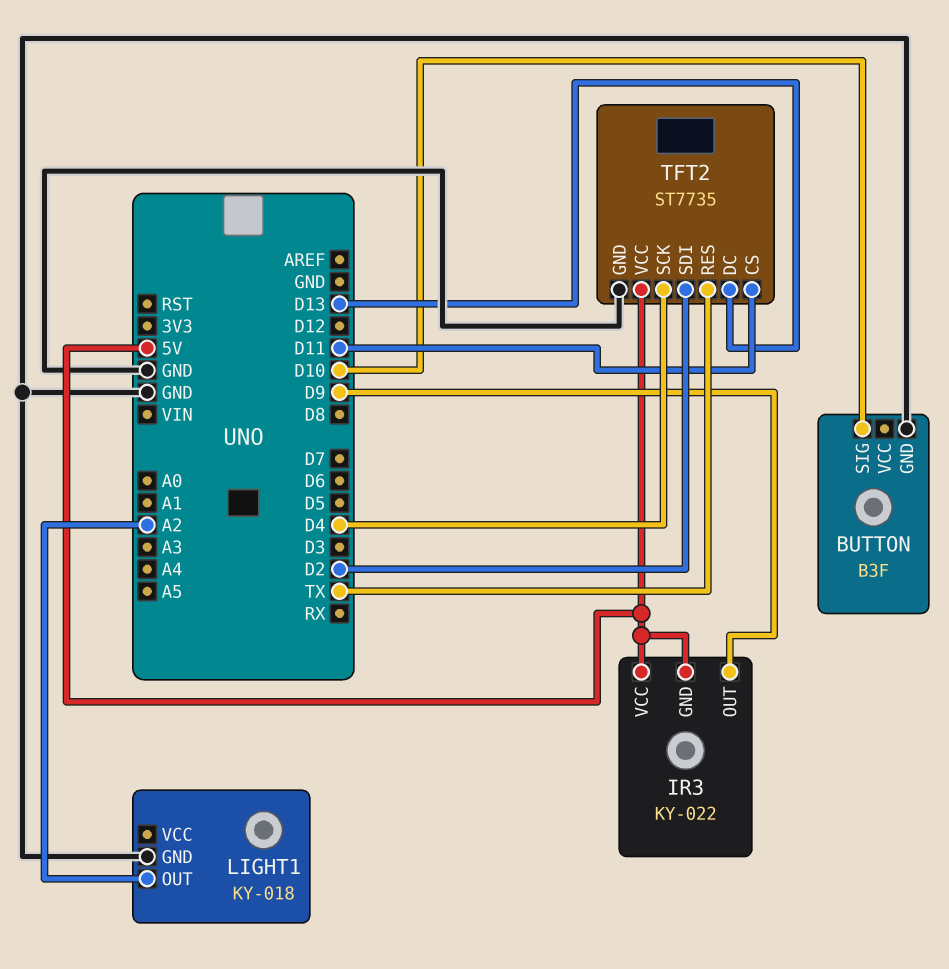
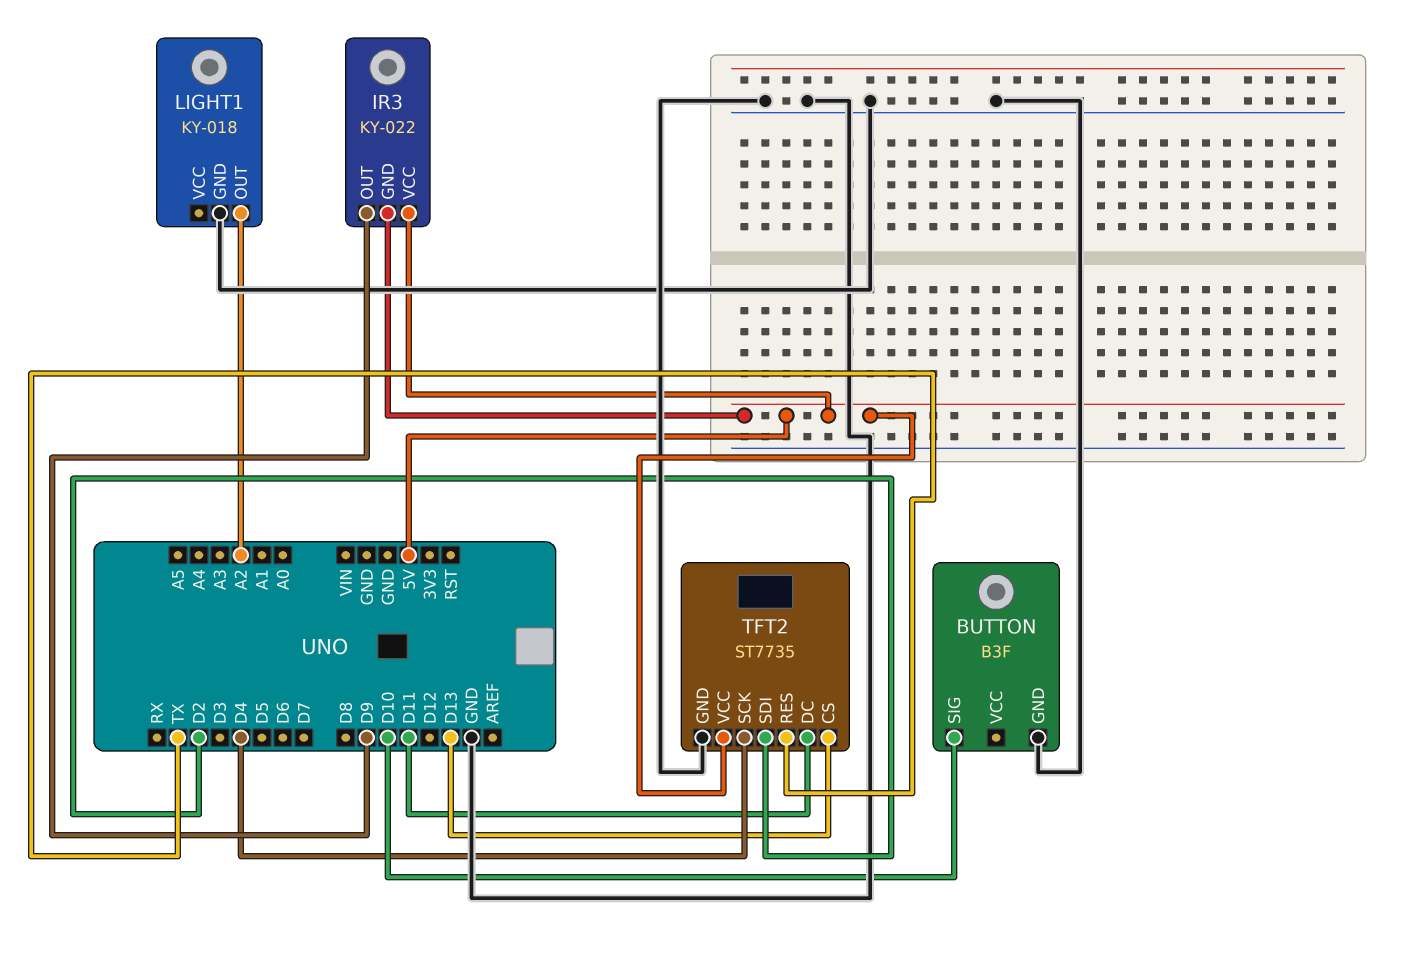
TFT2 pin CS: D11 -> D13
TFT2 pin DC: D13 -> D11

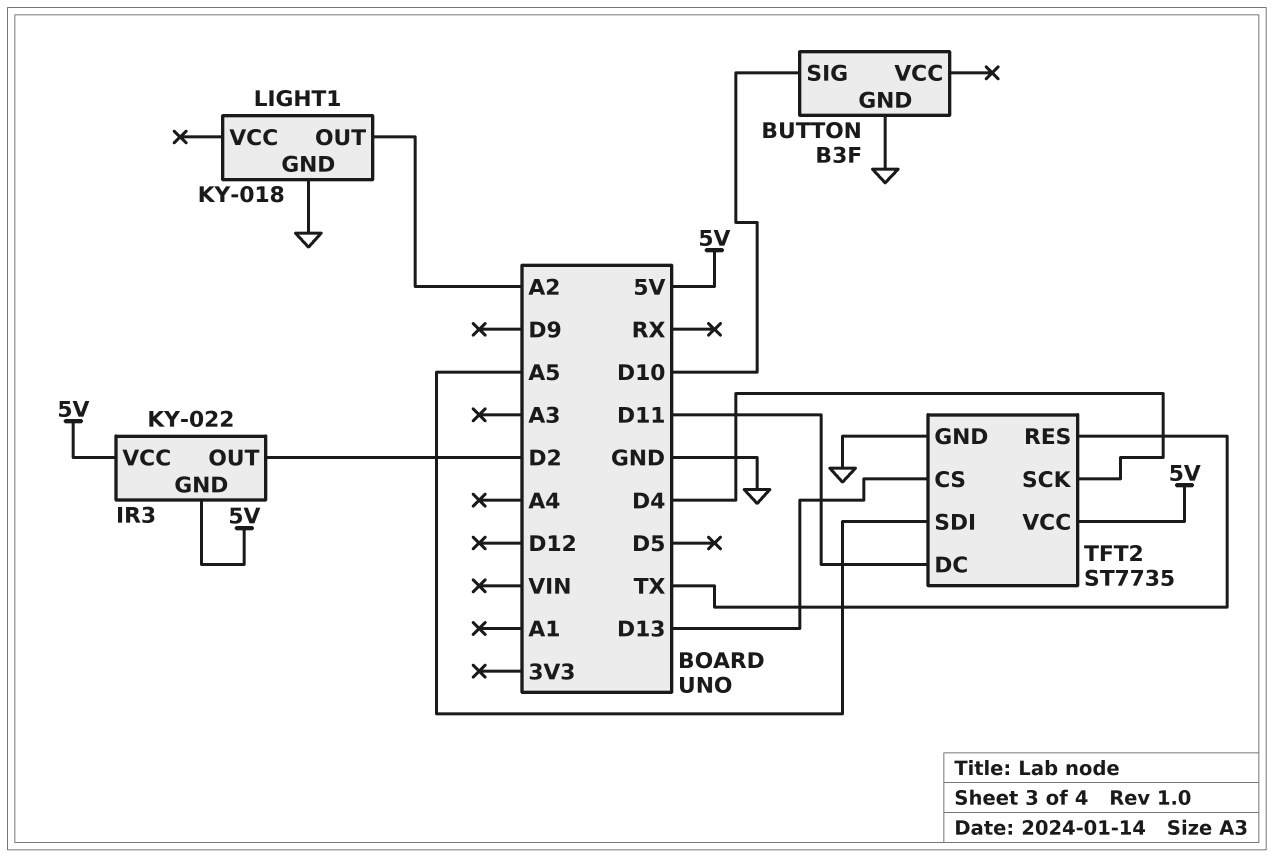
IR3 pin OUT: D9 -> D2
TFT2 pin SDI: D2 -> A5

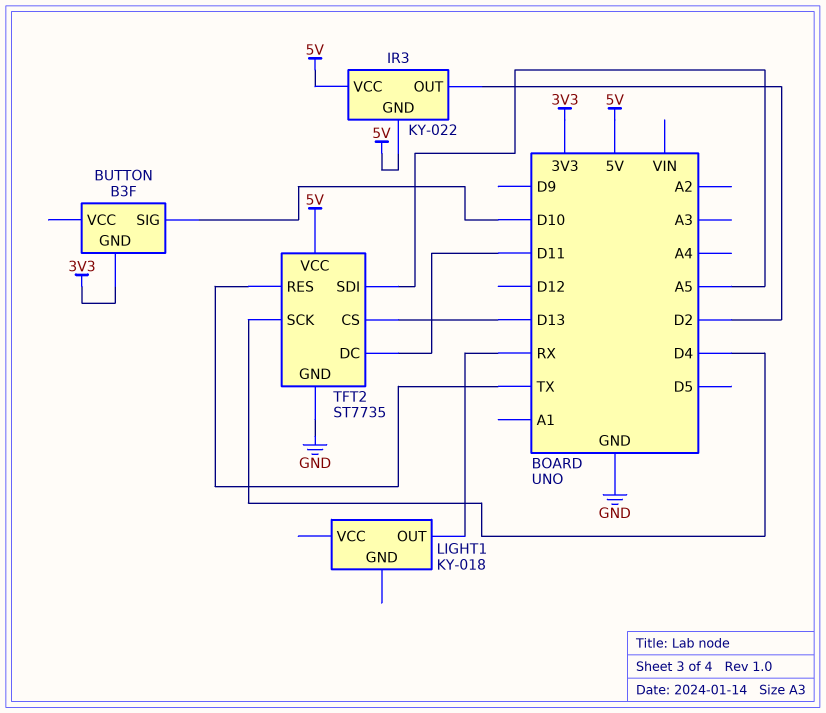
BUTTON pin GND: GND -> 3V3
LIGHT1 pin GND: GND -> none
LIGHT1 pin OUT: A2 -> RX

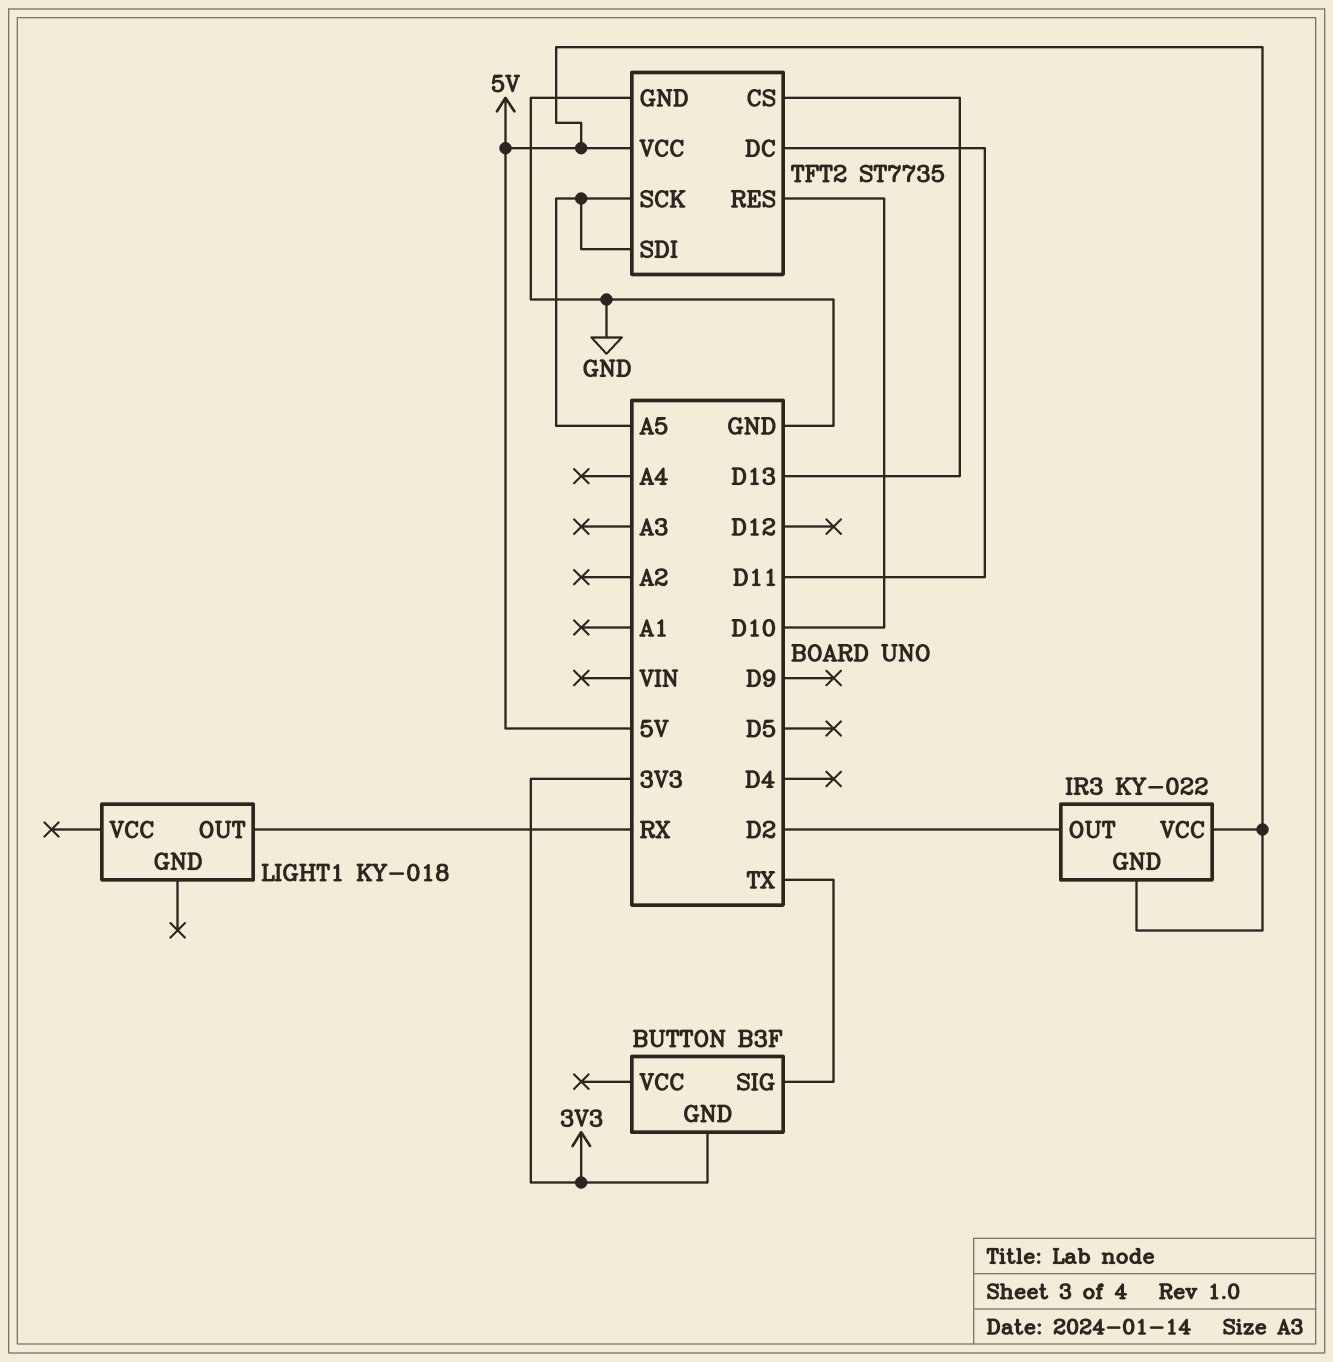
BUTTON pin SIG: D10 -> TX
TFT2 pin RES: TX -> D10
TFT2 pin SCK: D4 -> A5

